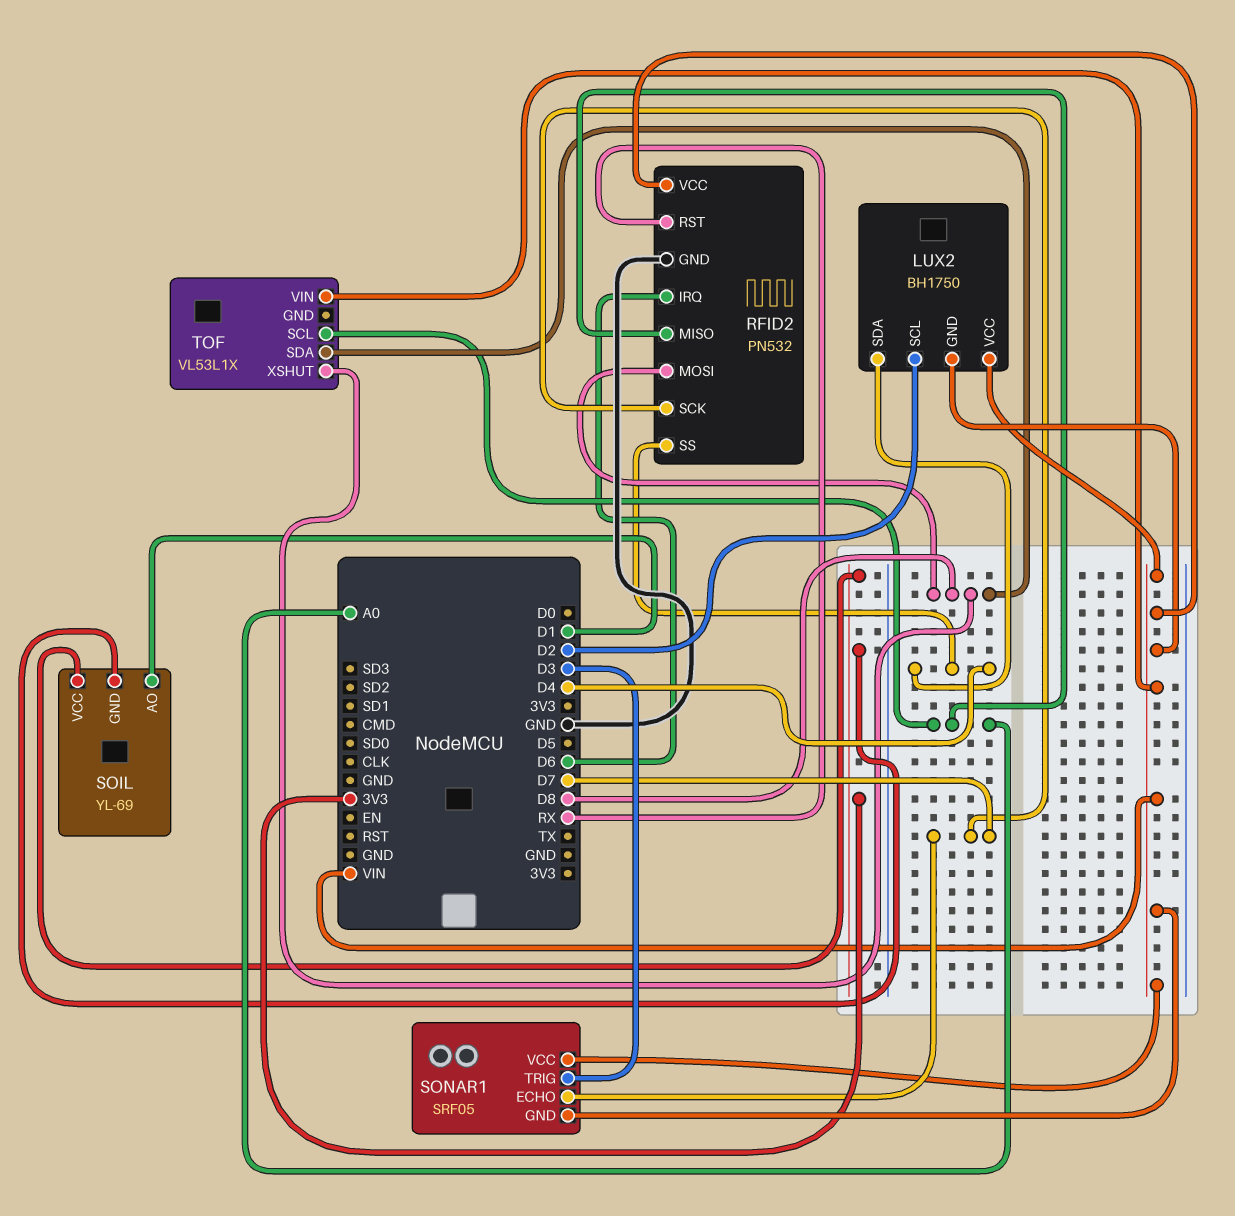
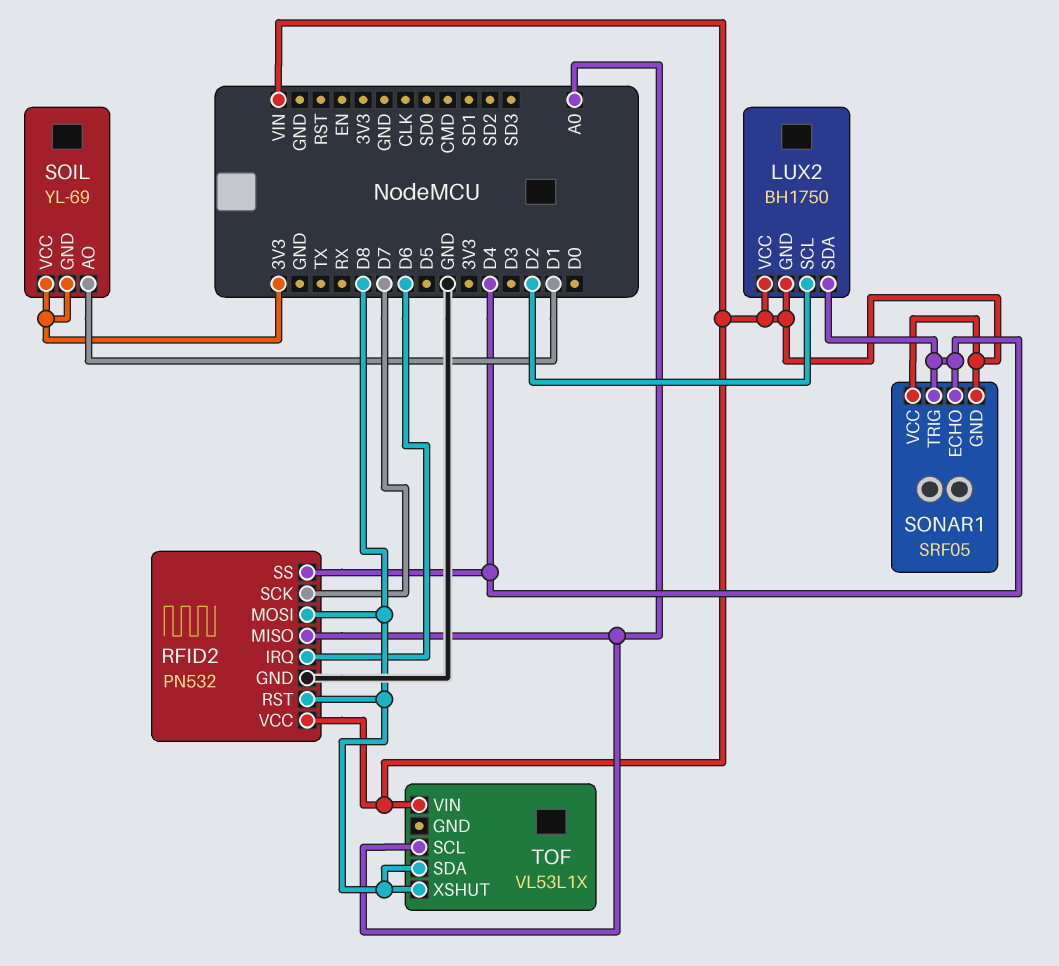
RFID2 pin RST: RX -> D8
SONAR1 pin ECHO: D7 -> D4
SONAR1 pin TRIG: D3 -> D4

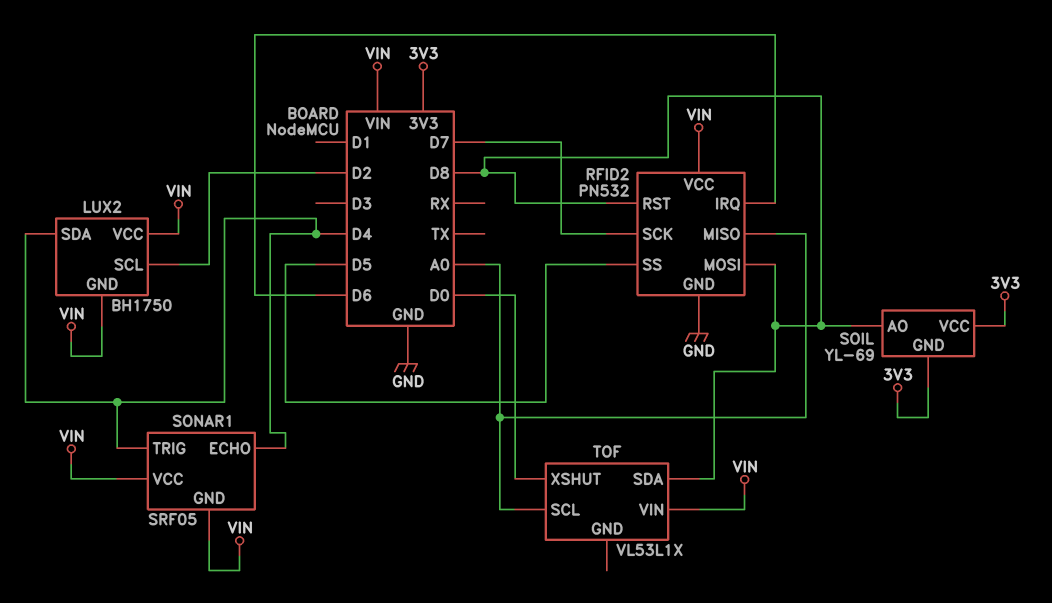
RFID2 pin SS: D4 -> D5
SOIL pin AO: D1 -> D8
TOF pin XSHUT: D8 -> D0

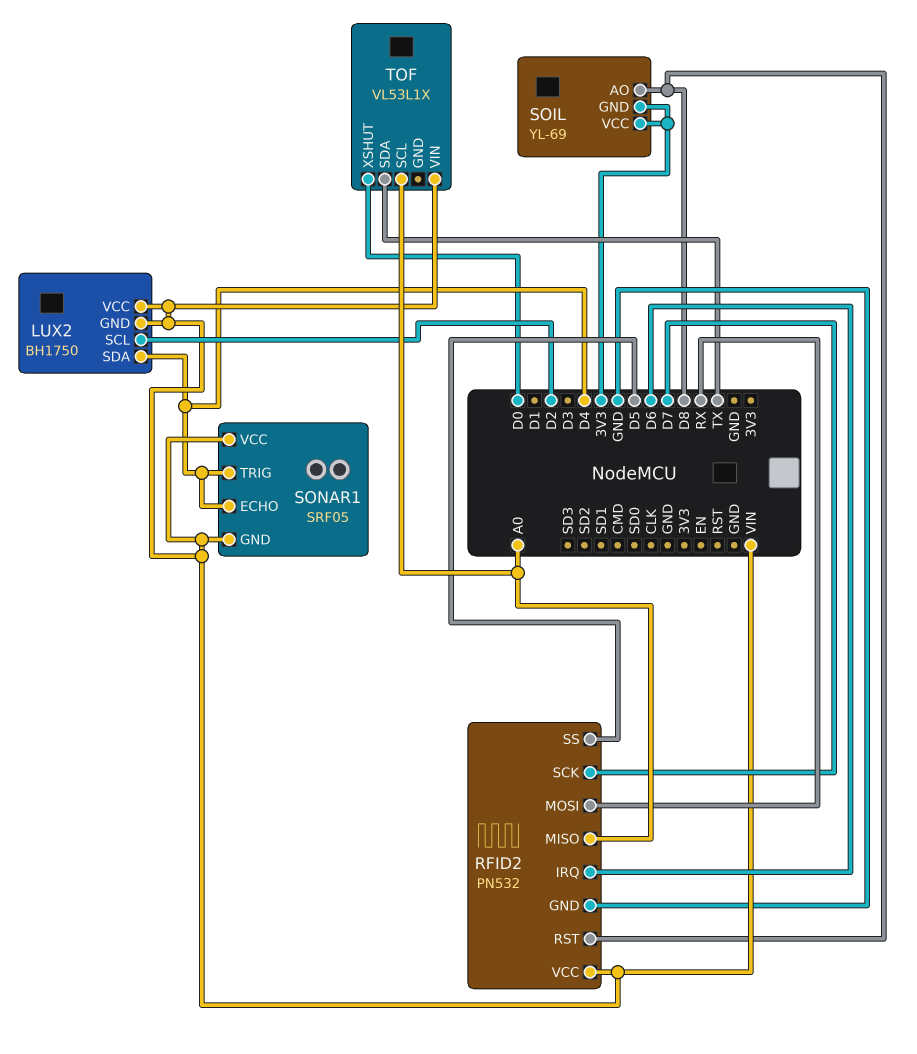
RFID2 pin MOSI: D8 -> RX
TOF pin SDA: D8 -> TX

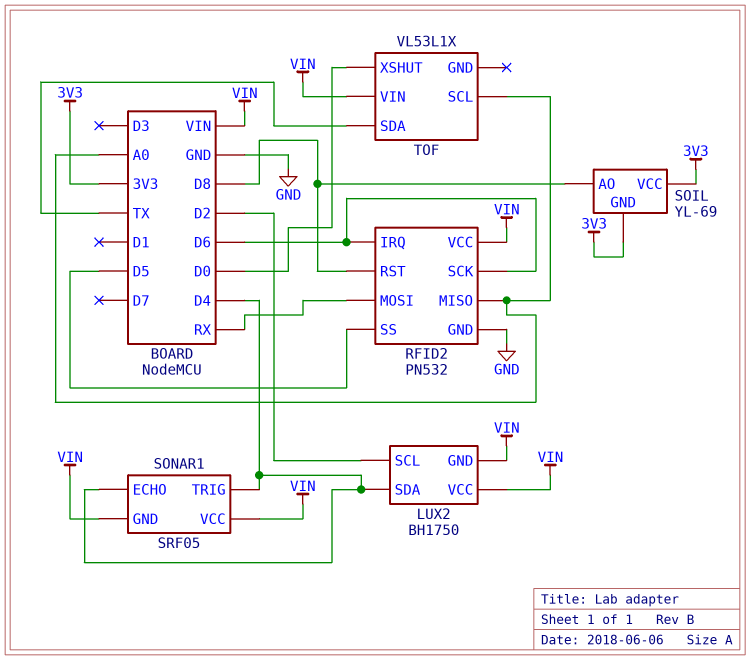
RFID2 pin SCK: D7 -> D6

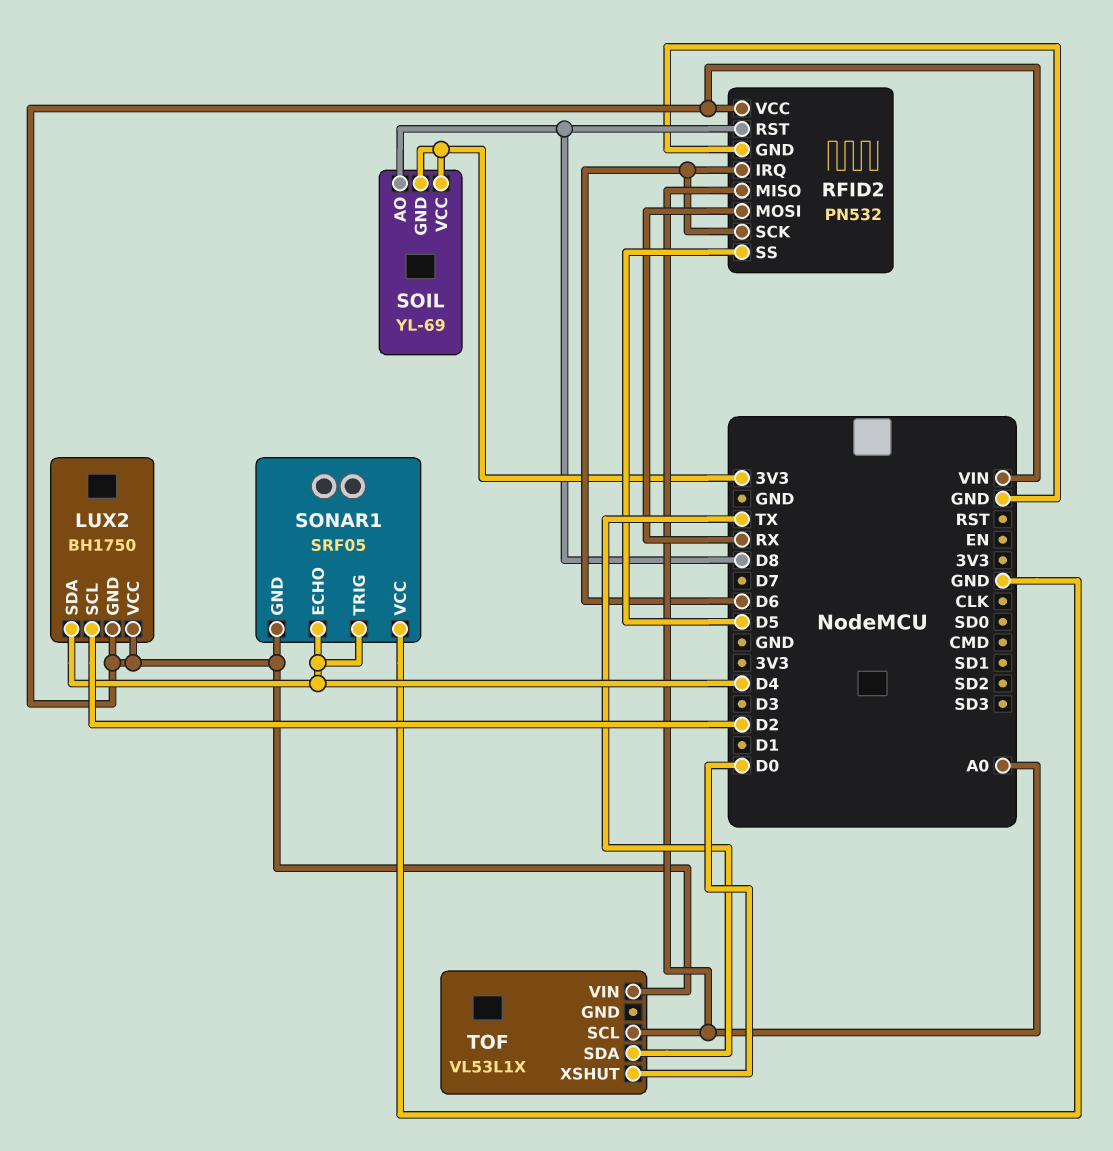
SONAR1 pin VCC: VIN -> GND

